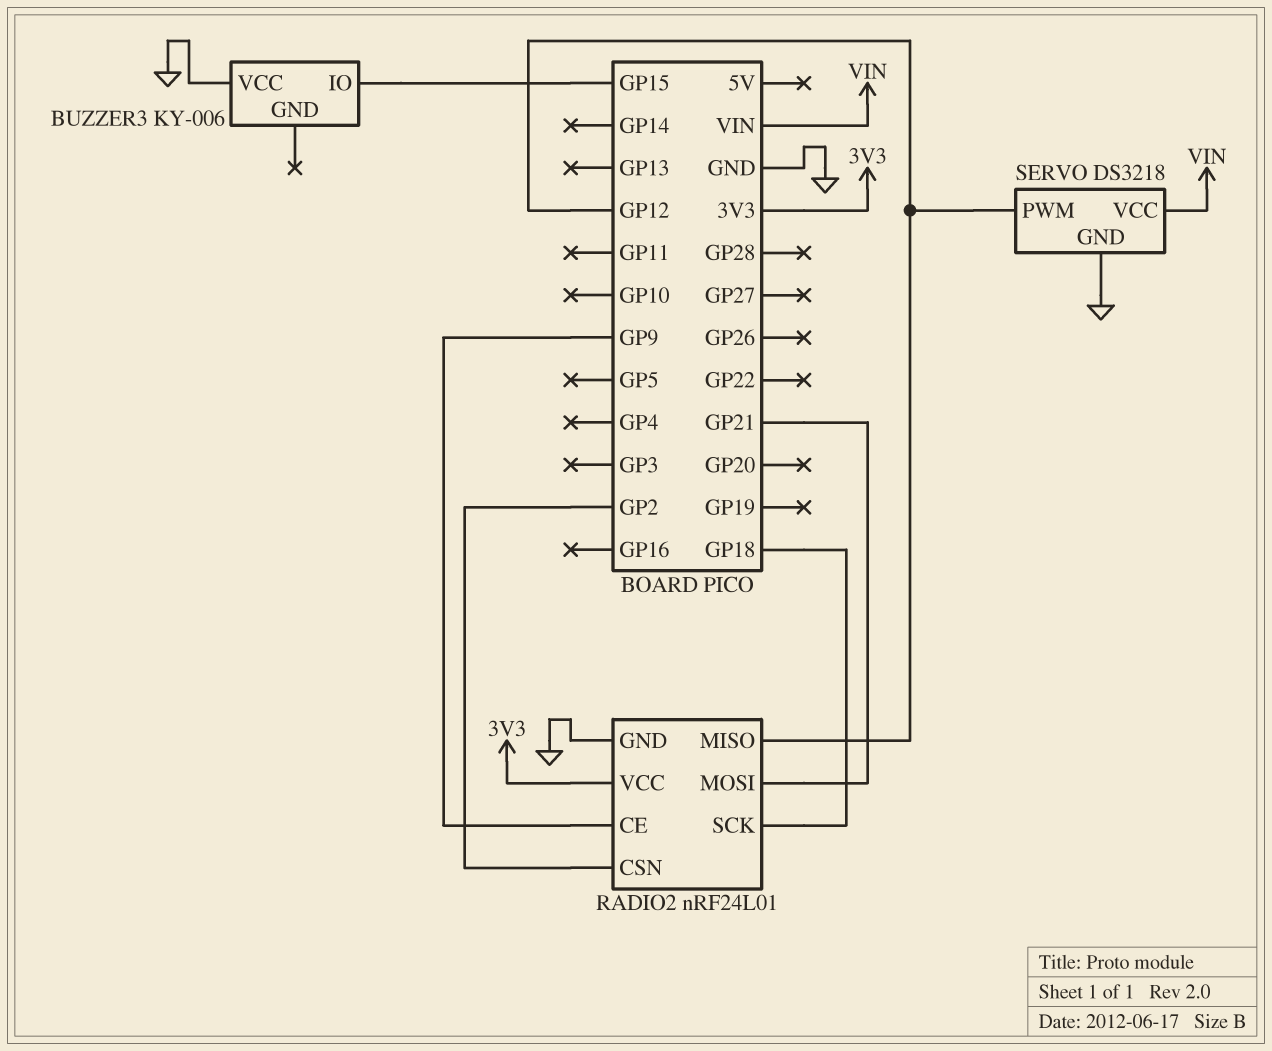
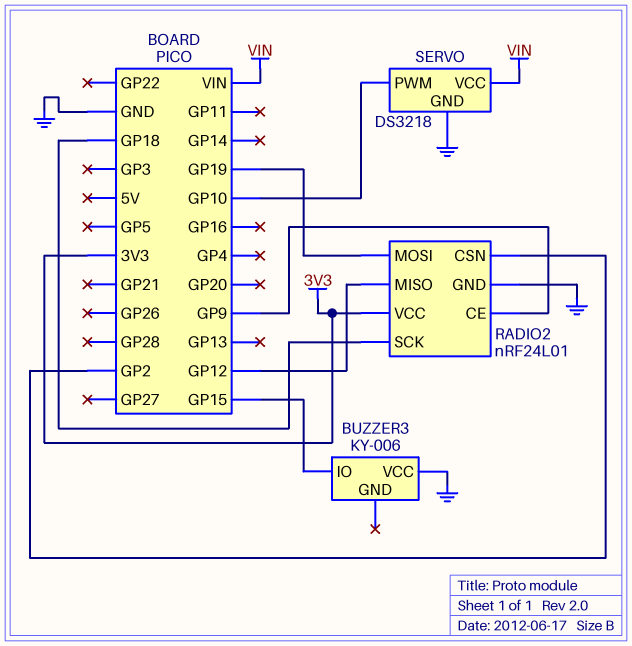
RADIO2 pin MOSI: GP21 -> GP19
SERVO pin PWM: GP12 -> GP10

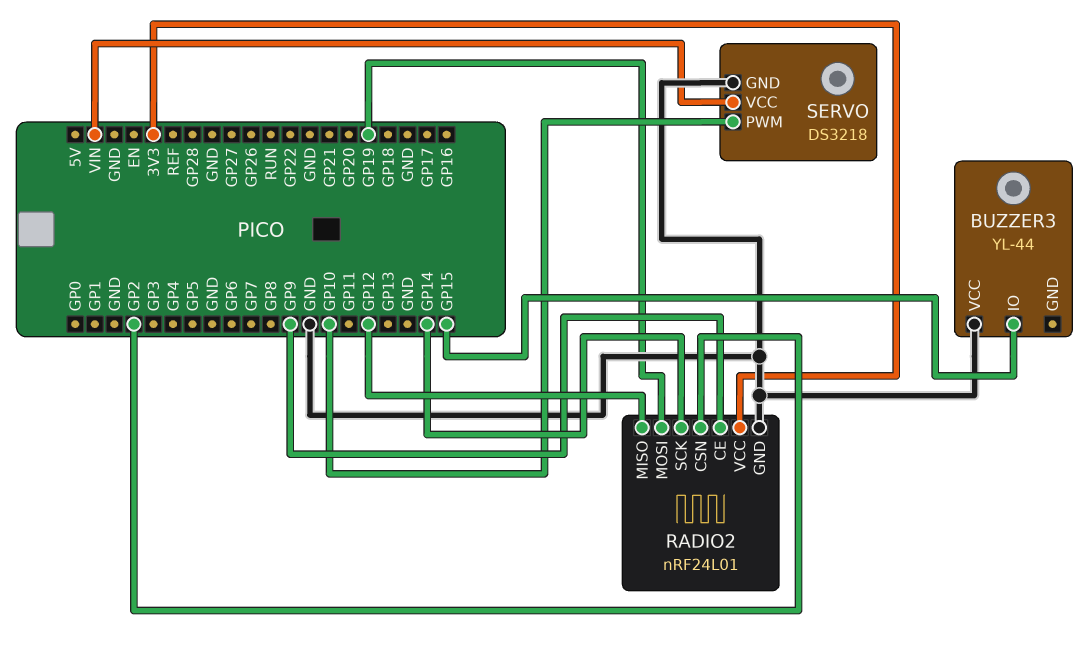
BUZZER3: KY-006 -> YL-44
RADIO2 pin SCK: GP18 -> GP14

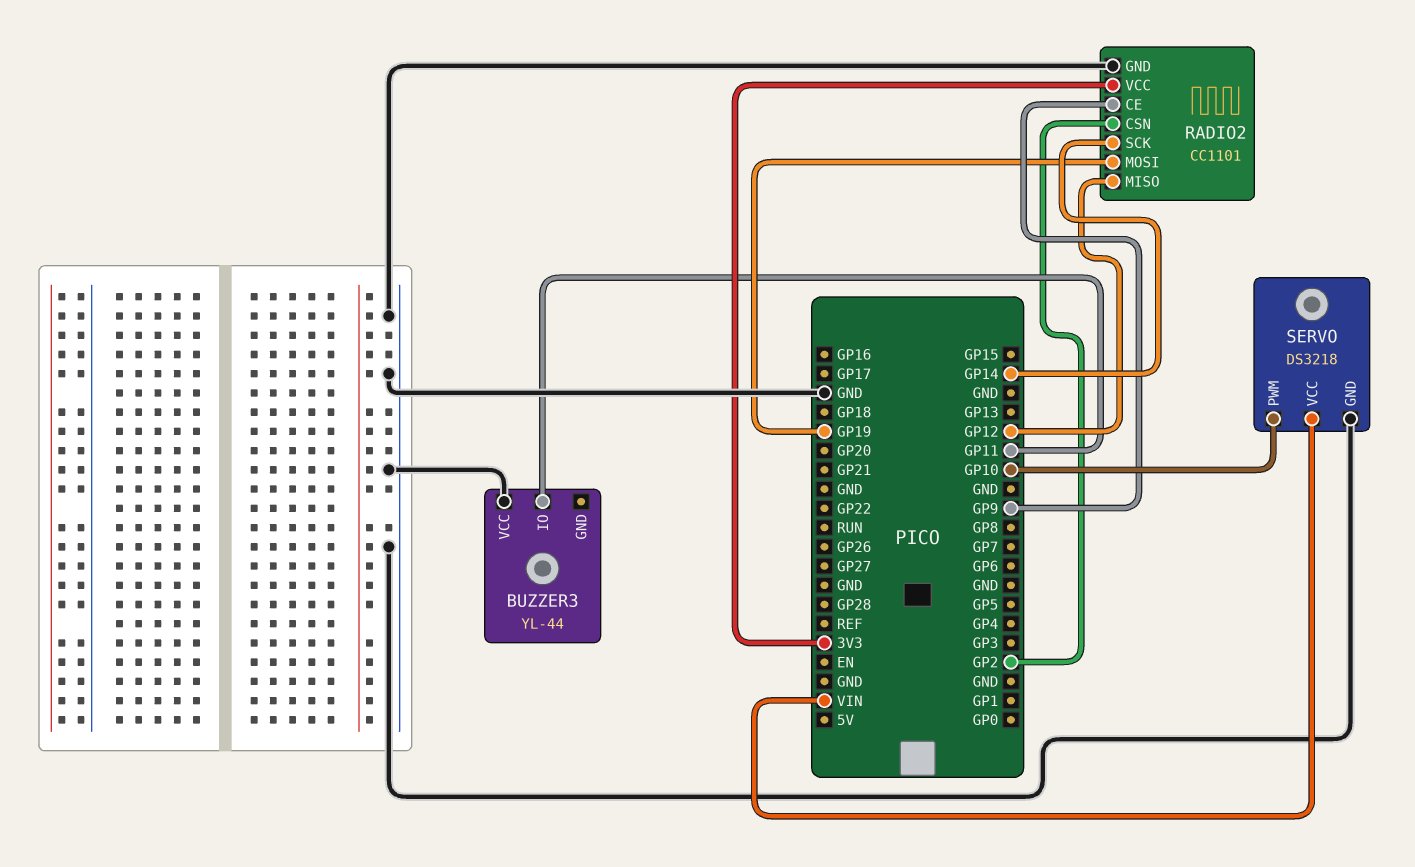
BUZZER3 pin IO: GP15 -> GP11
RADIO2: nRF24L01 -> CC1101

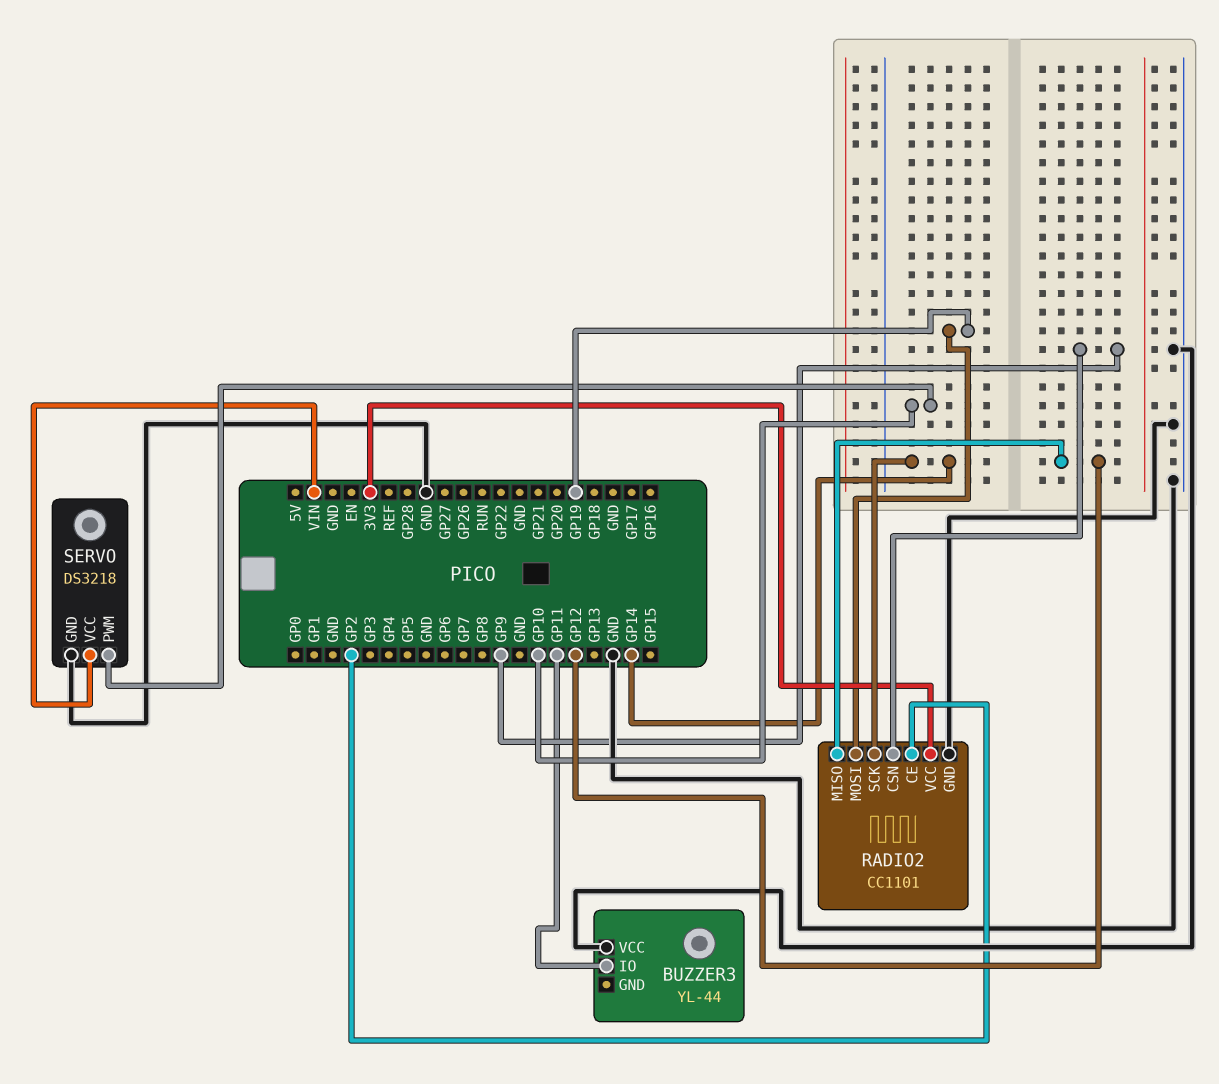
RADIO2 pin CE: GP9 -> GP2
RADIO2 pin CSN: GP2 -> GP9

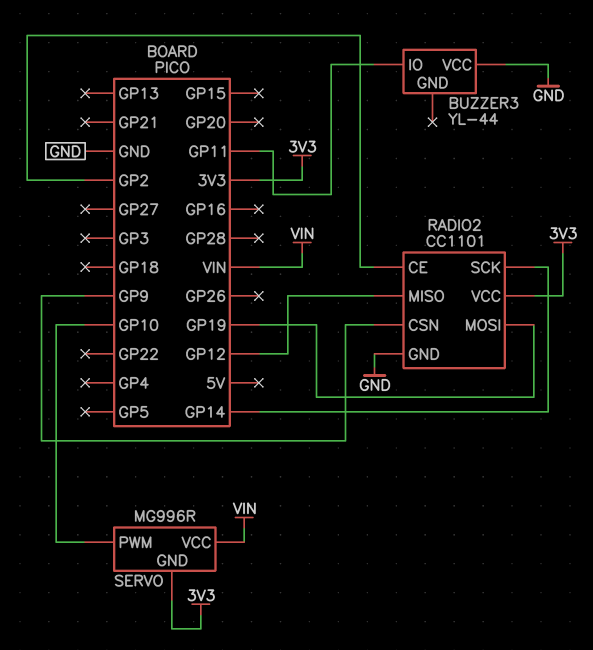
SERVO: DS3218 -> MG996R
SERVO pin GND: GND -> 3V3

